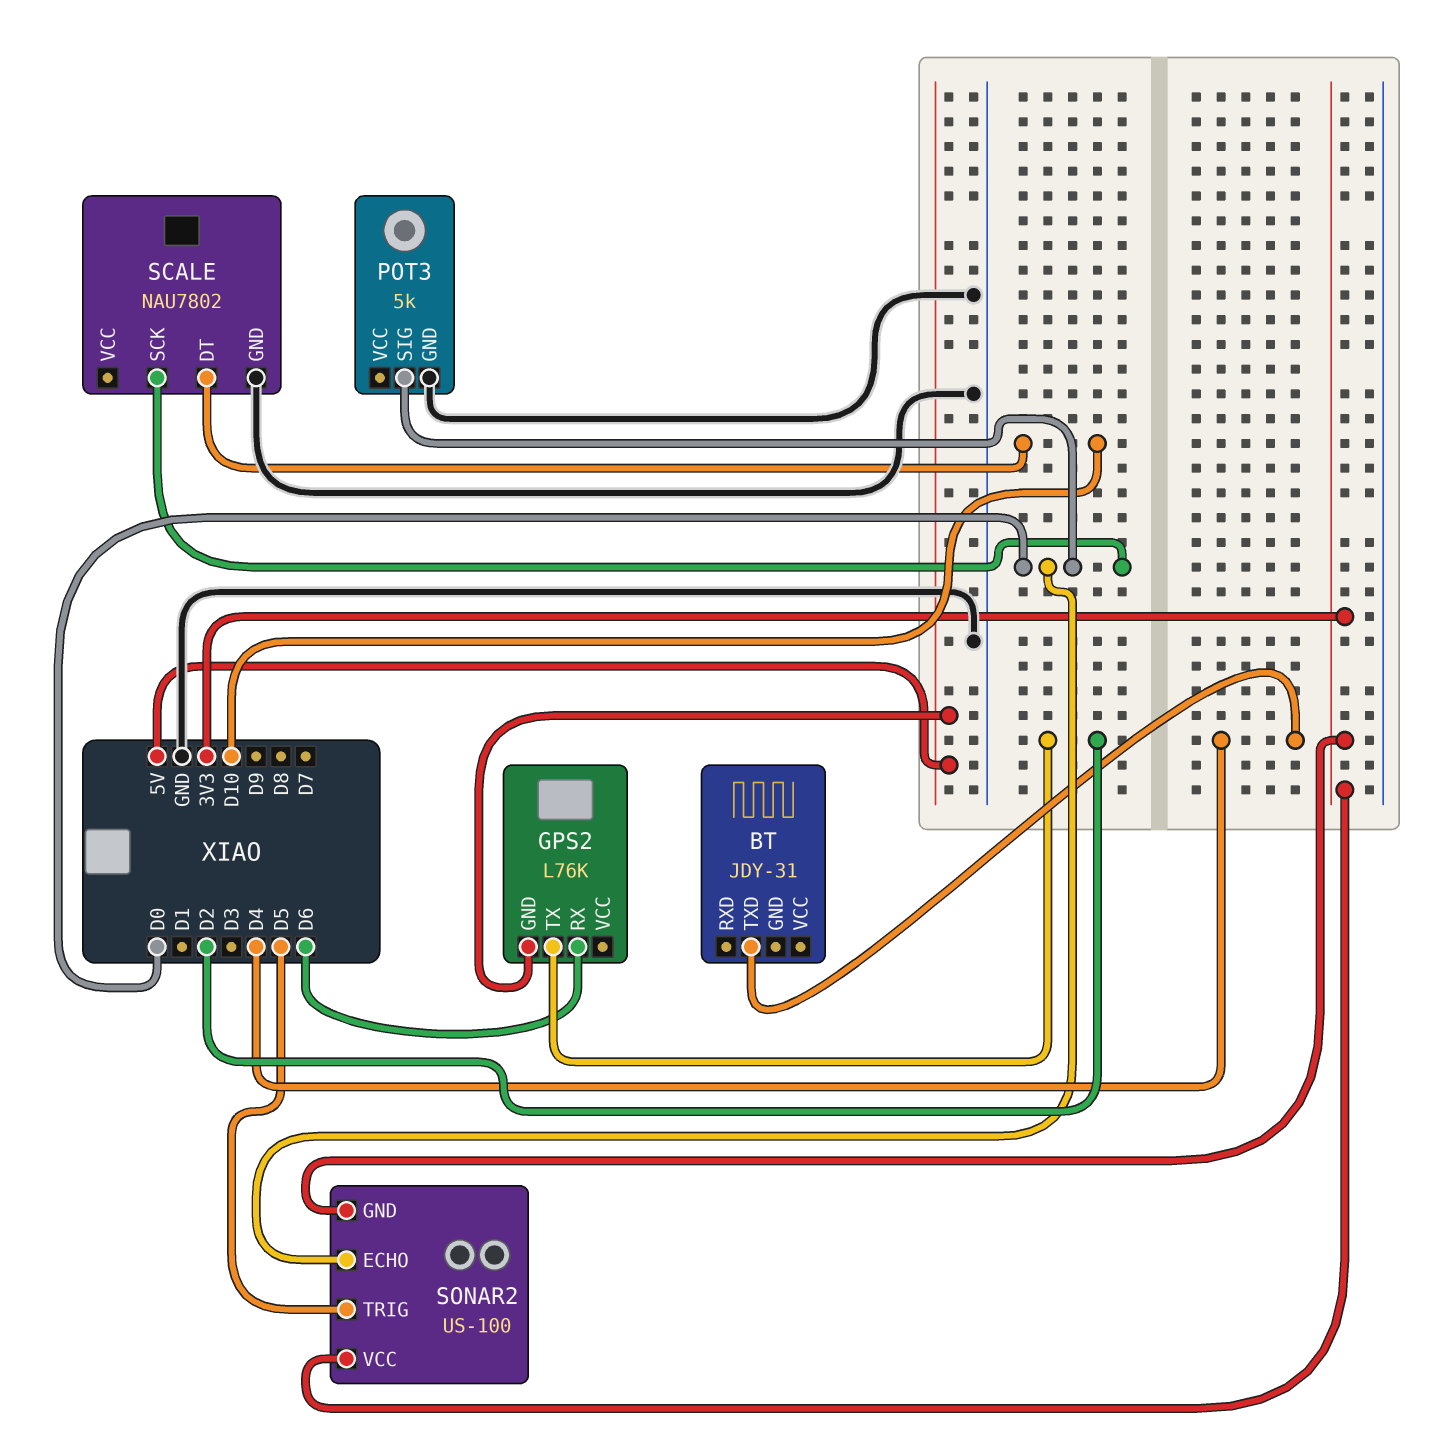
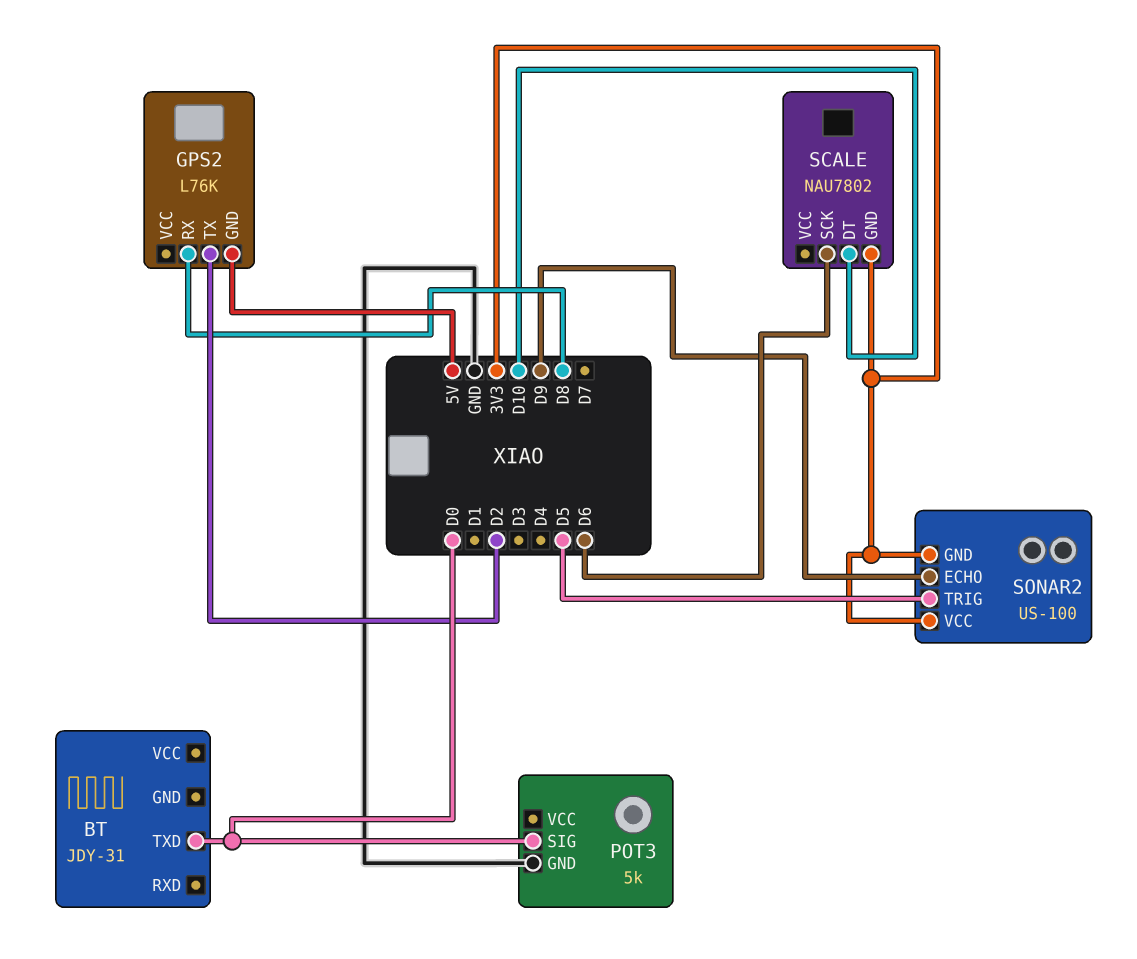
BT pin TXD: D4 -> D0
GPS2 pin RX: D6 -> D8
SCALE pin GND: GND -> 3V3
SCALE pin SCK: D0 -> D6
SONAR2 pin ECHO: D0 -> D9

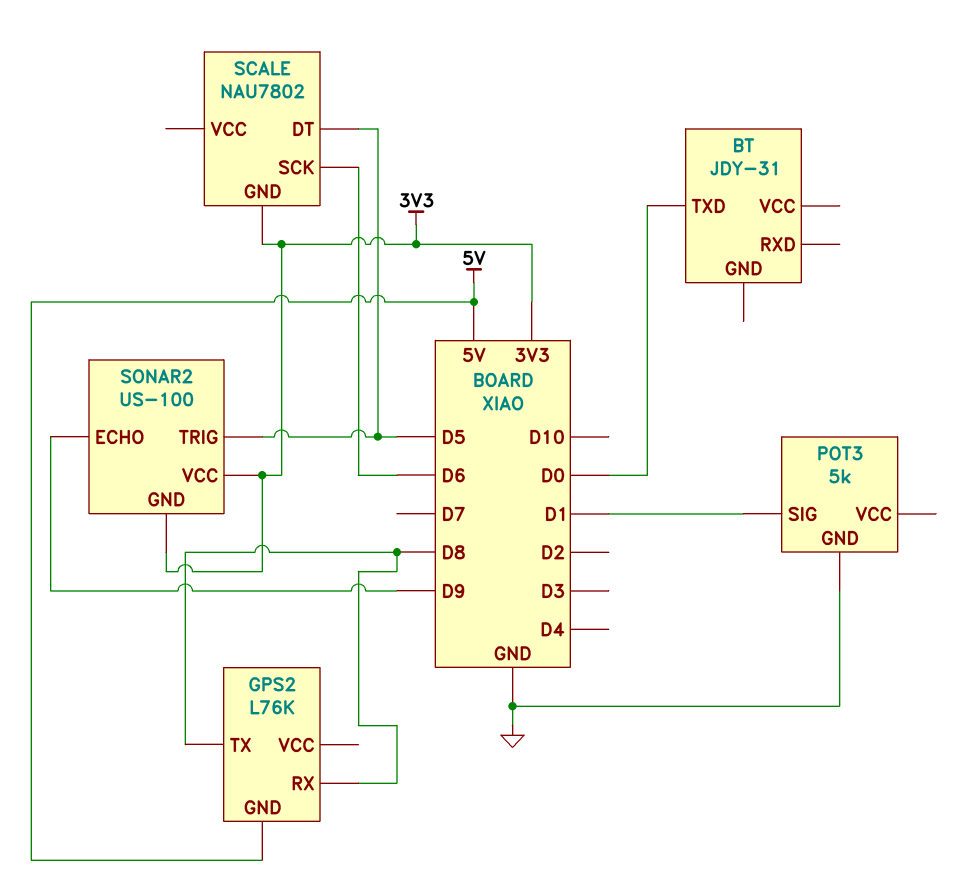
GPS2 pin TX: D2 -> D8
POT3 pin SIG: D0 -> D1
SCALE pin DT: D10 -> D5

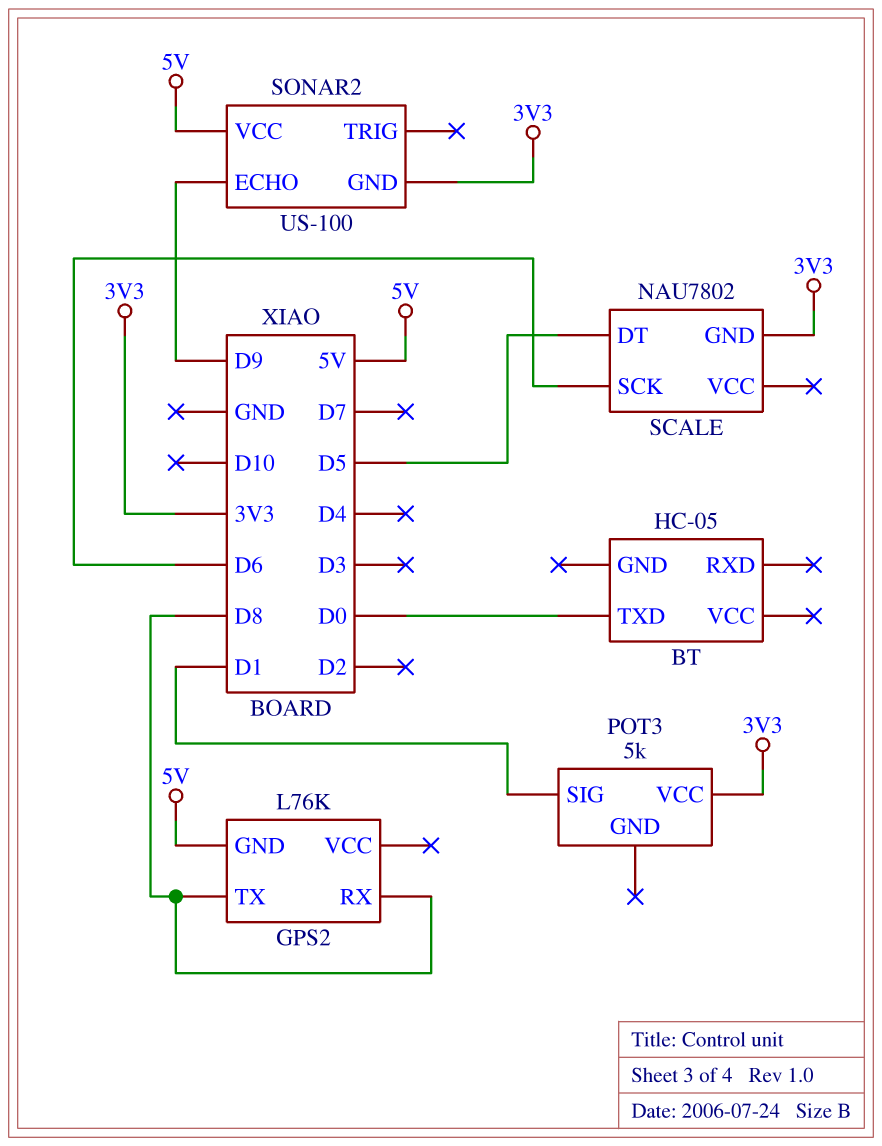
BT: JDY-31 -> HC-05
POT3 pin GND: GND -> none
POT3 pin VCC: none -> 3V3
SONAR2 pin TRIG: D5 -> none
SONAR2 pin VCC: 3V3 -> 5V

